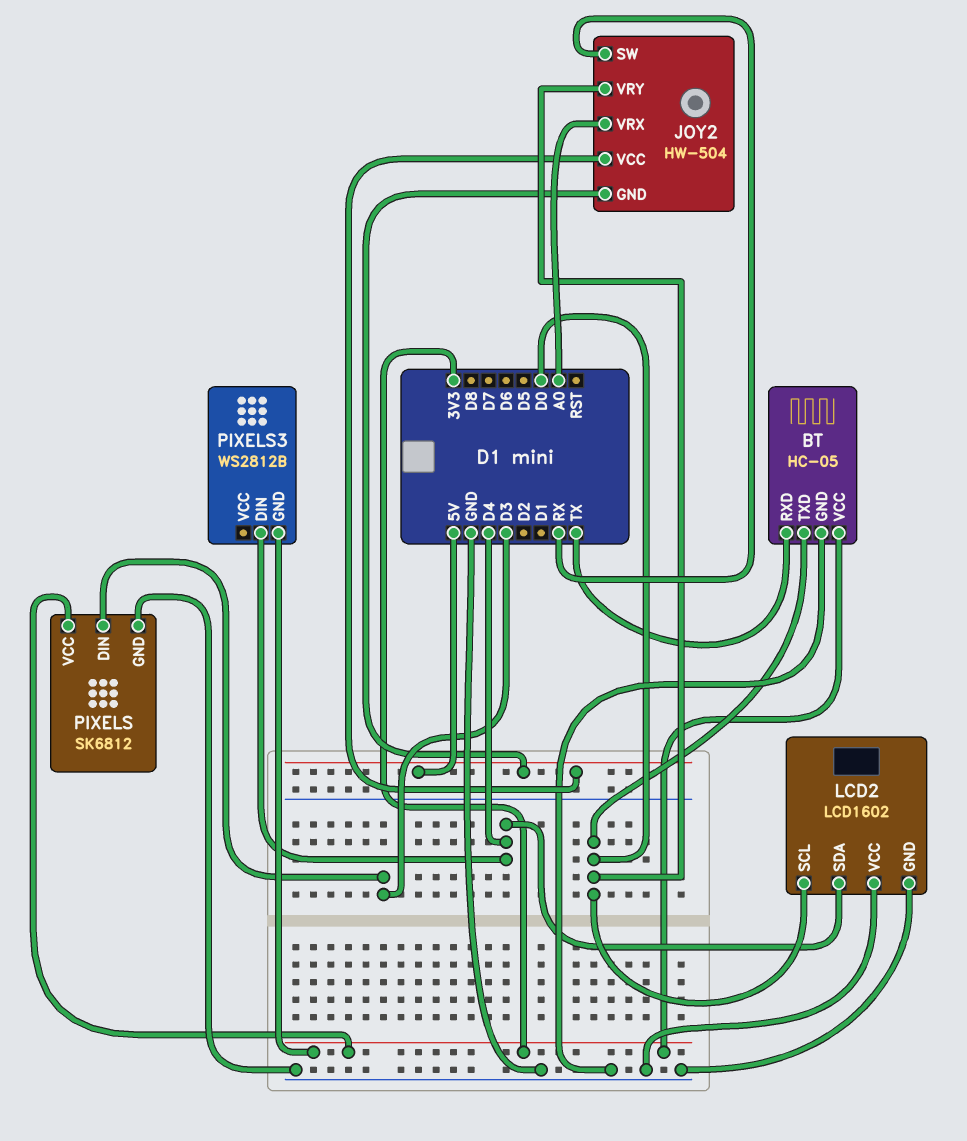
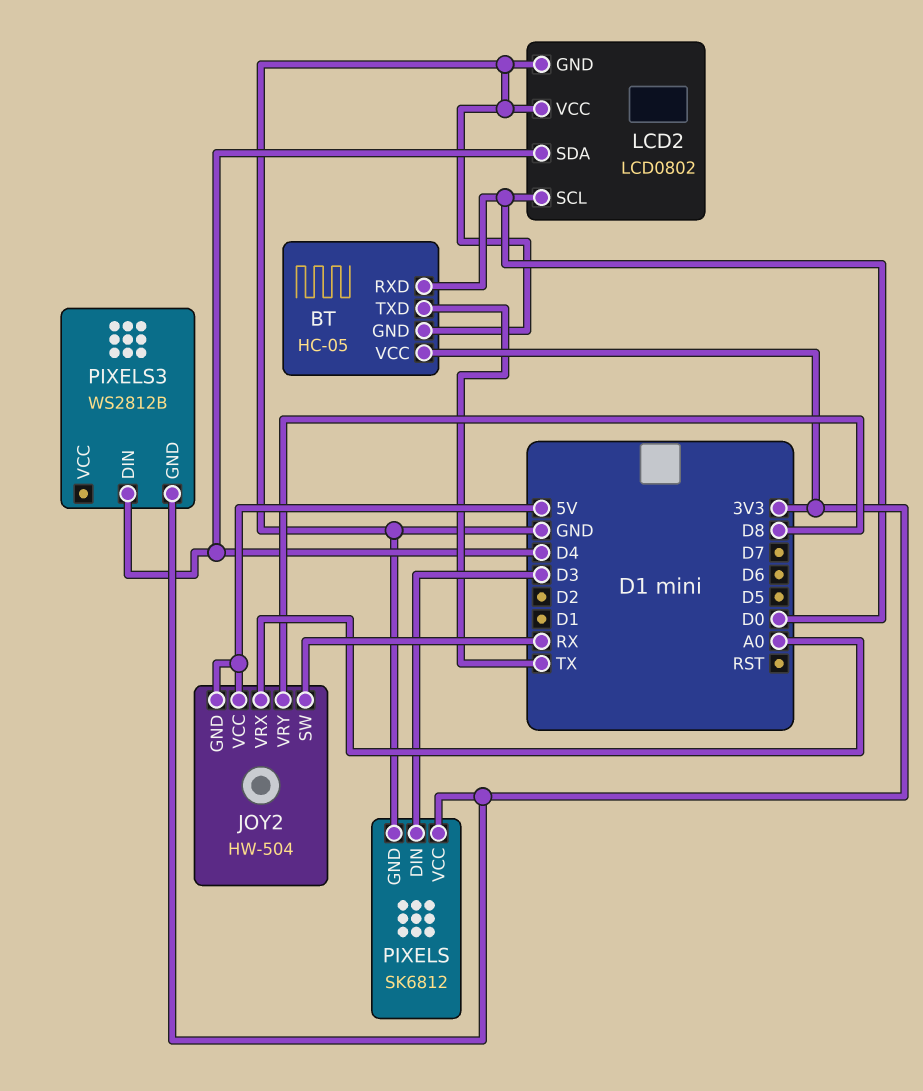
BT pin RXD: TX -> D0
BT pin TXD: D0 -> TX
JOY2 pin VRY: D0 -> D8
LCD2: LCD1602 -> LCD0802

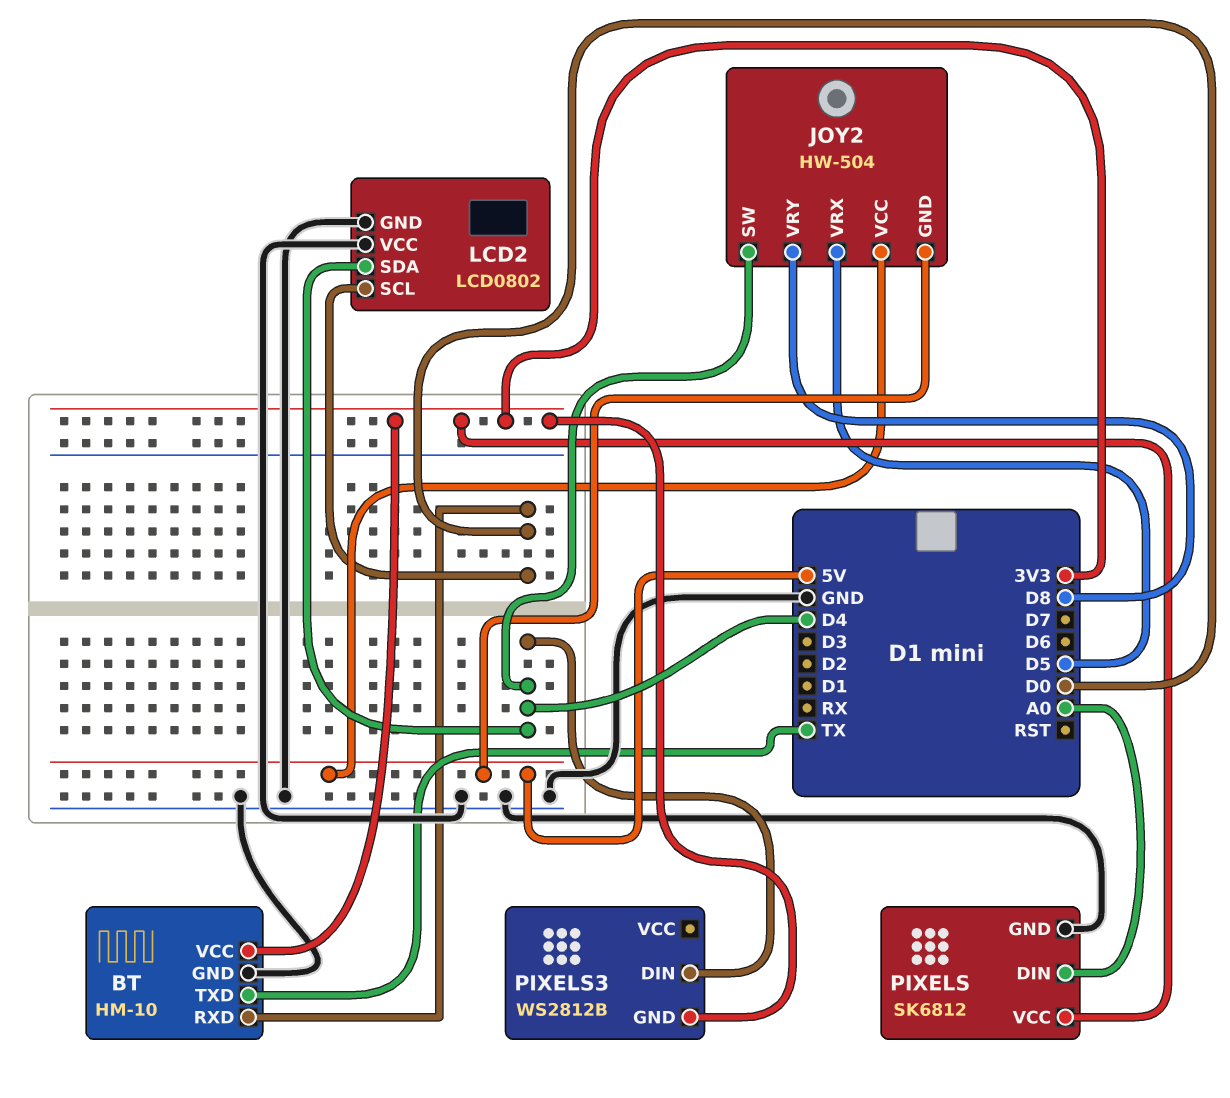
BT: HC-05 -> HM-10
JOY2 pin SW: RX -> D4
JOY2 pin VRX: A0 -> D5
PIXELS pin DIN: D3 -> A0

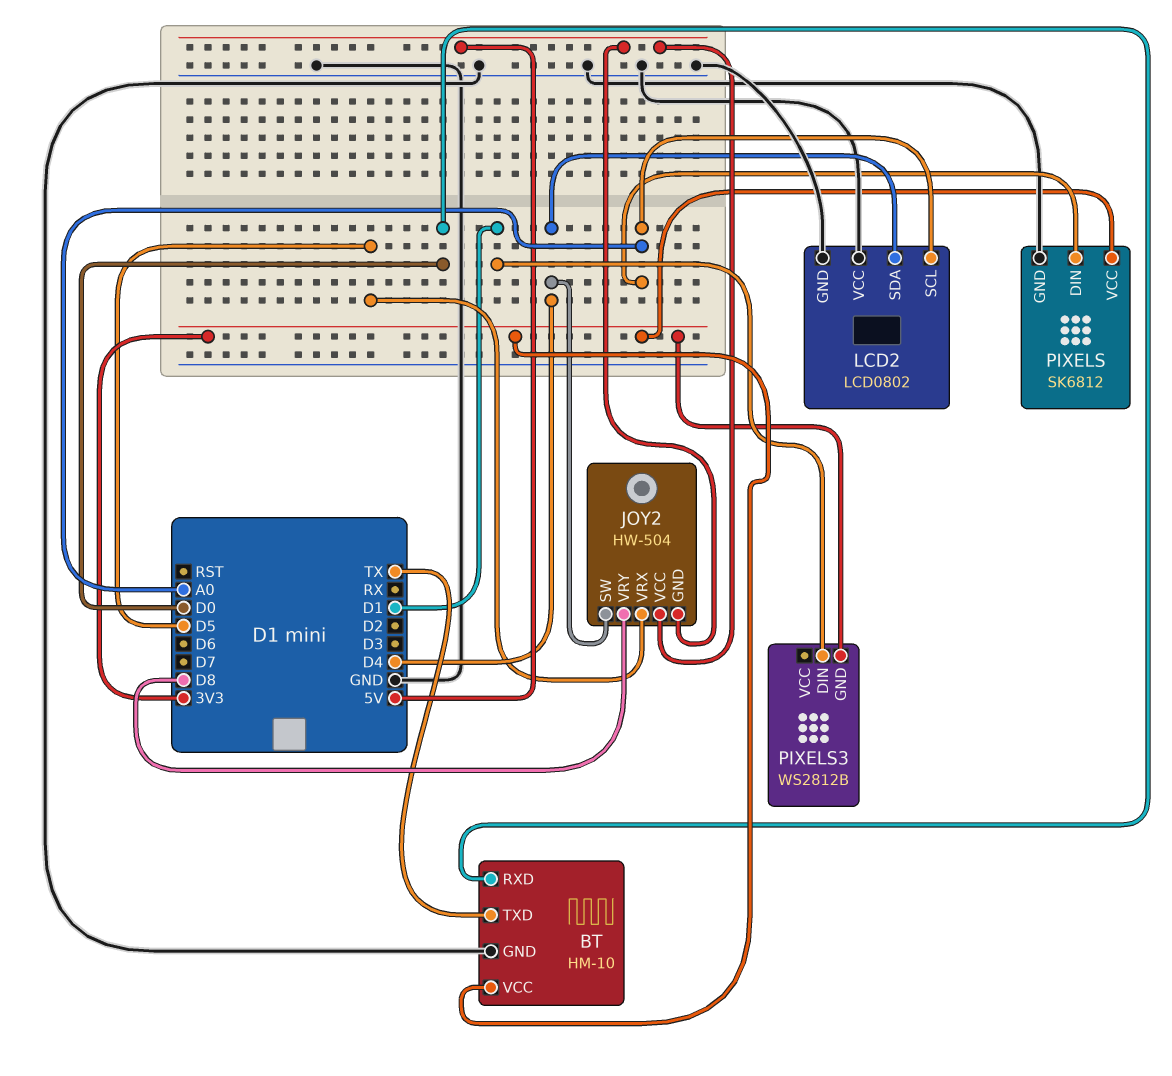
LCD2 pin SCL: D0 -> A0
PIXELS3 pin DIN: D4 -> D1

